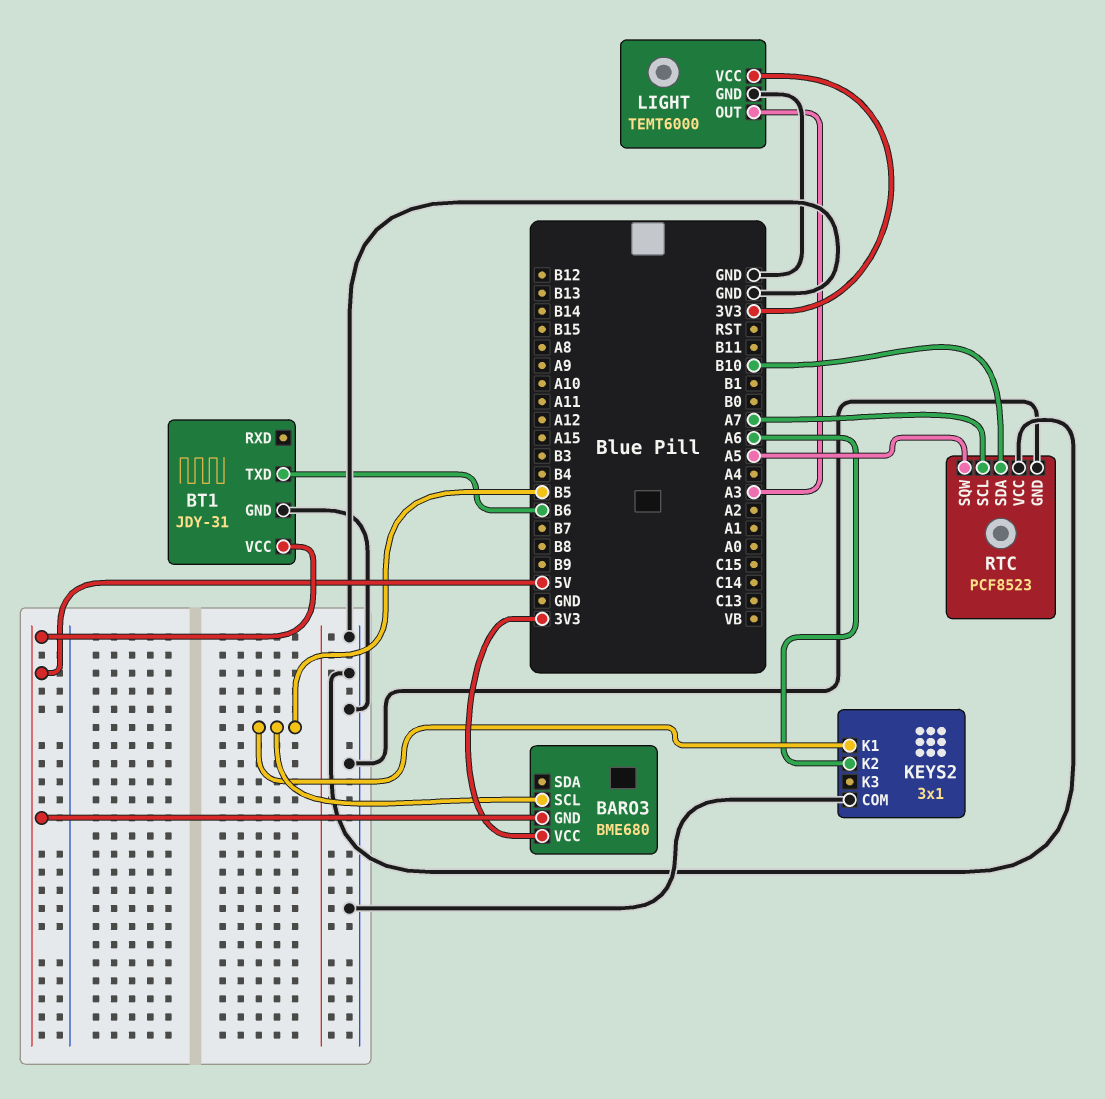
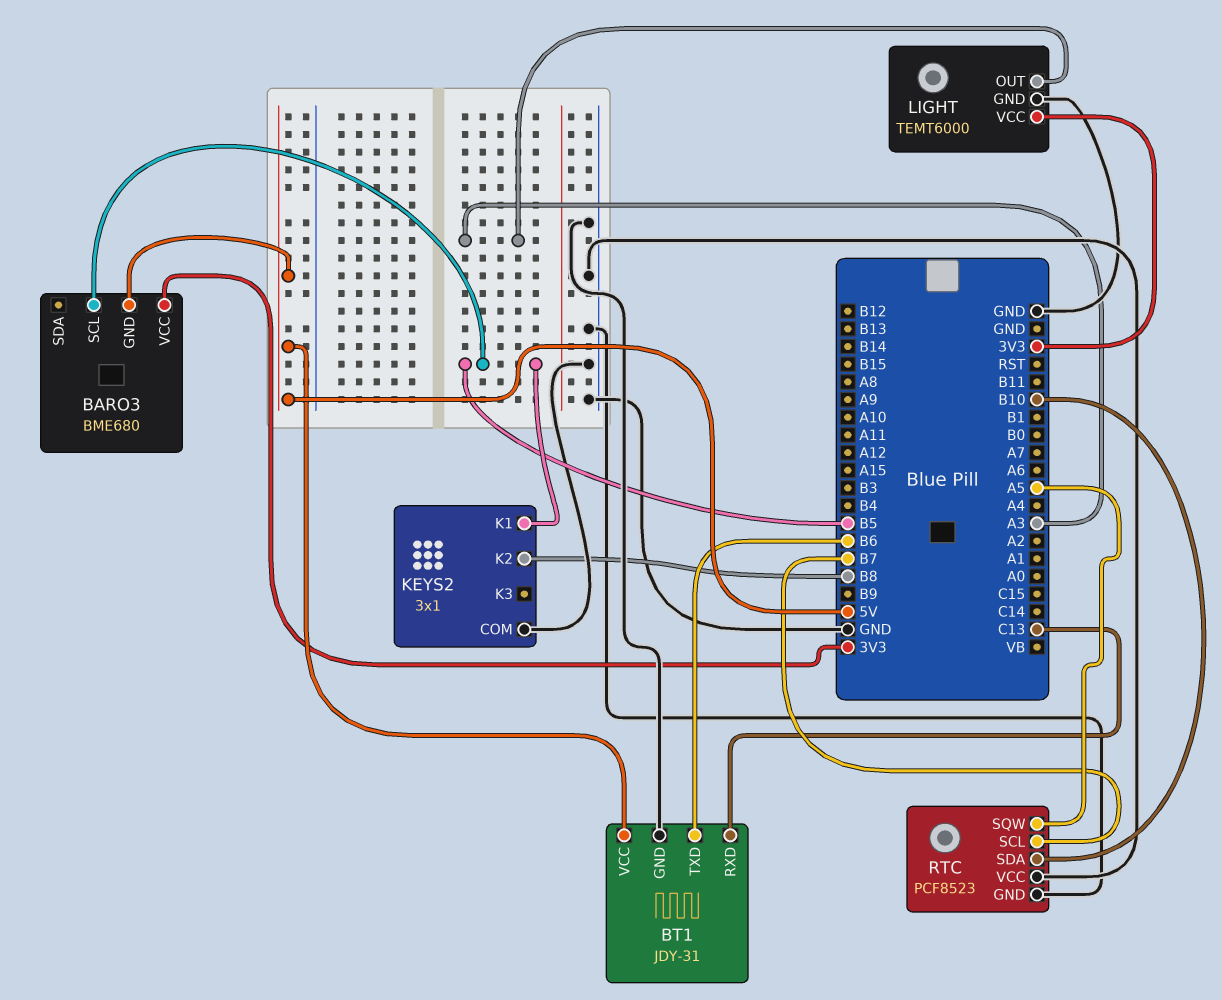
BT1 pin RXD: none -> C13
KEYS2 pin K2: A6 -> B8
RTC pin SCL: A7 -> B7

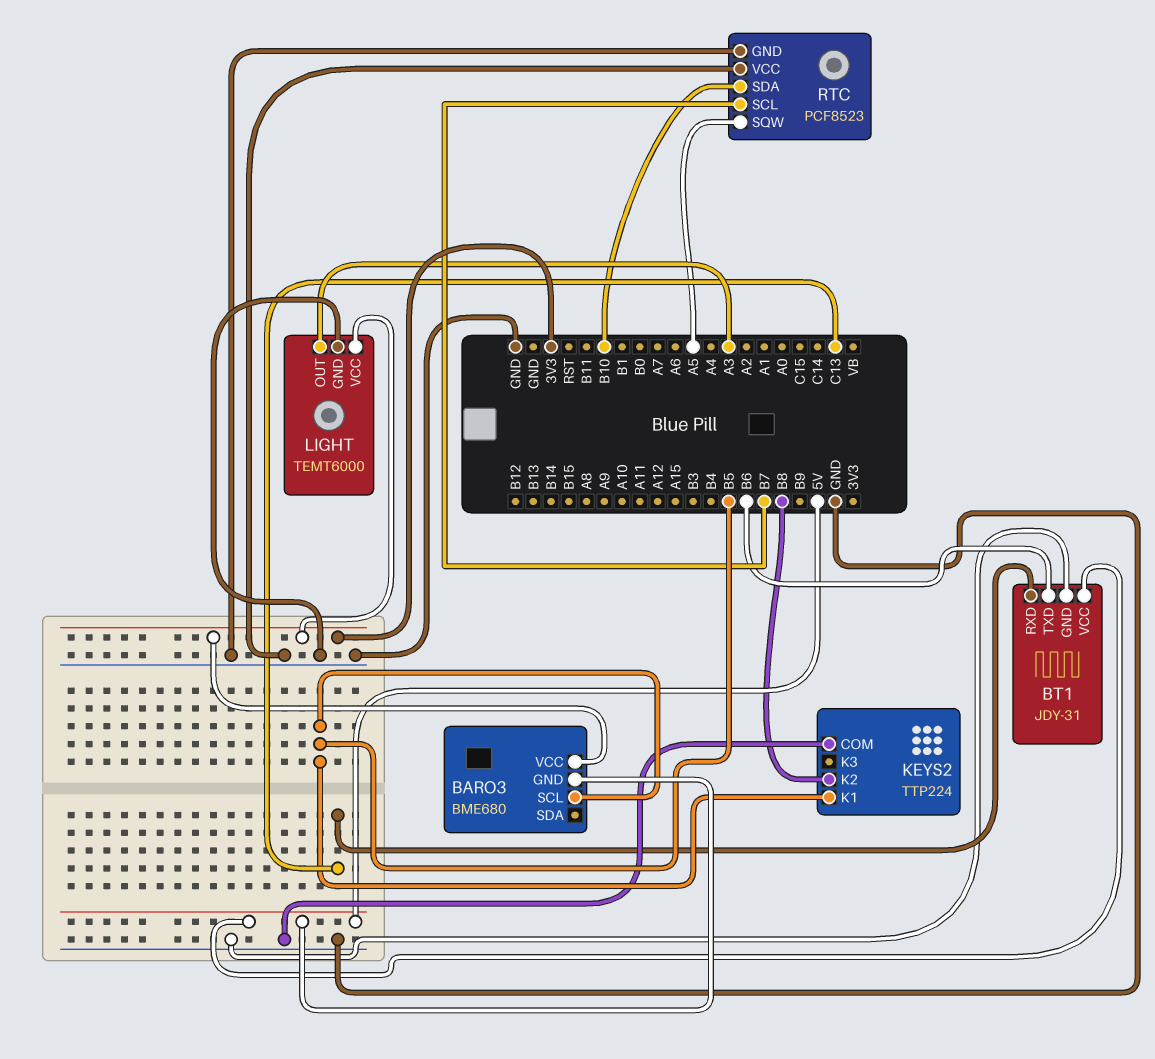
KEYS2: 3x1 -> TTP224

